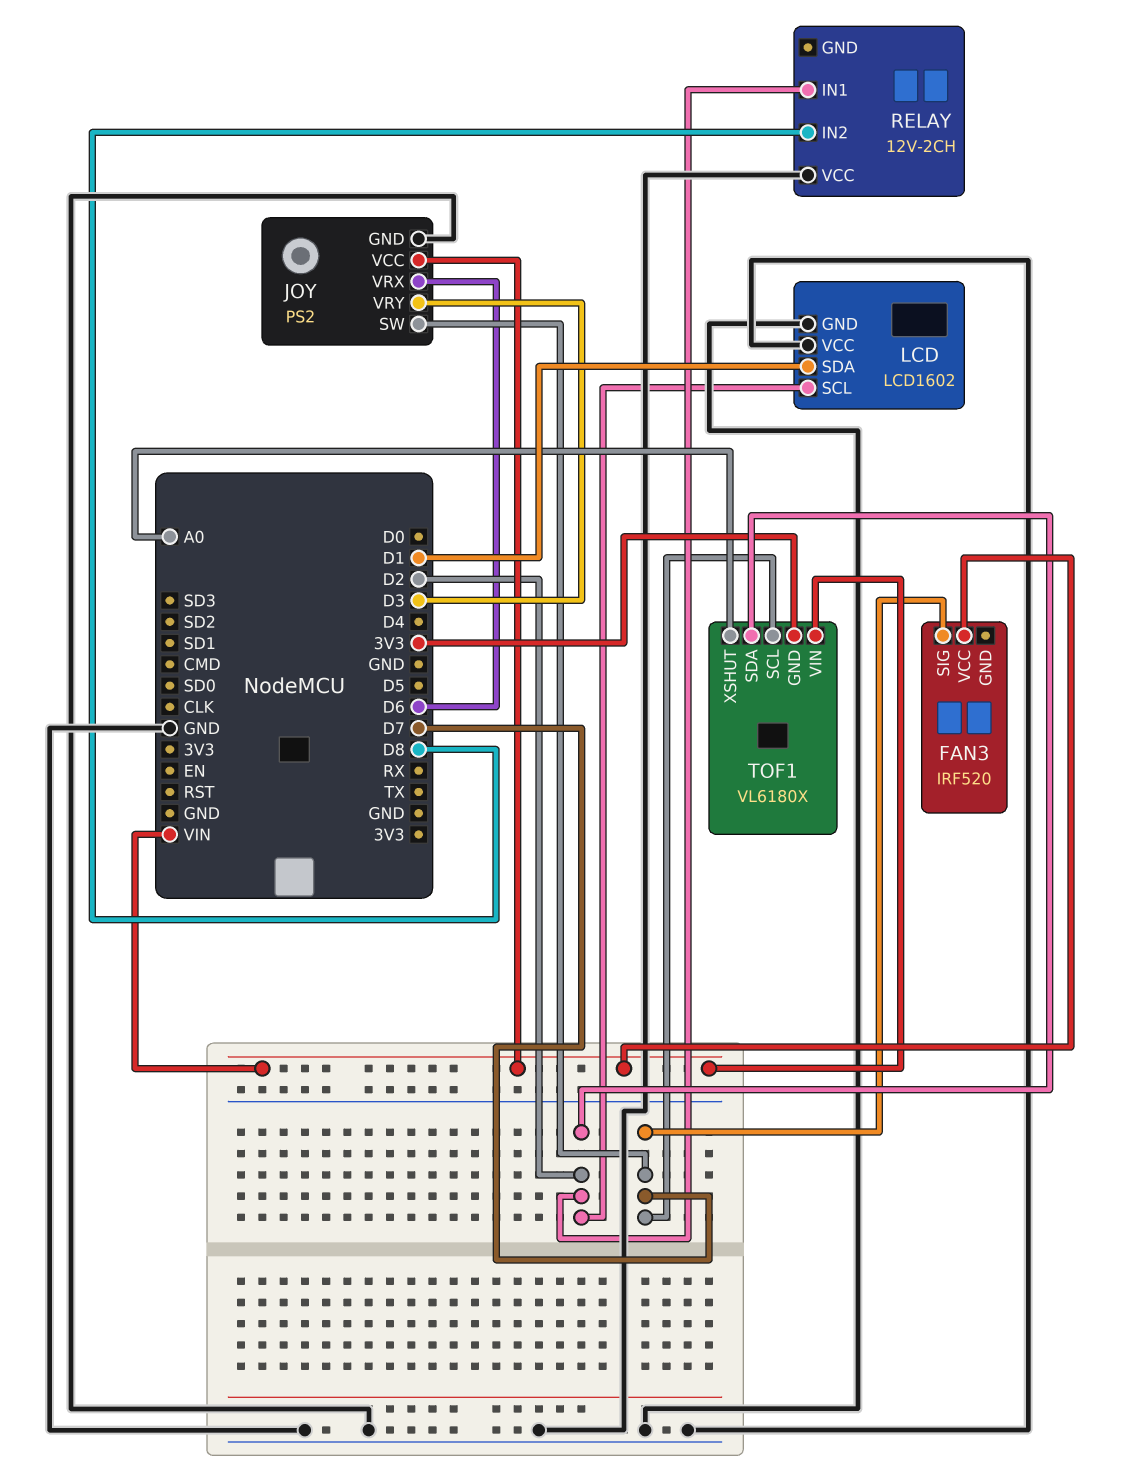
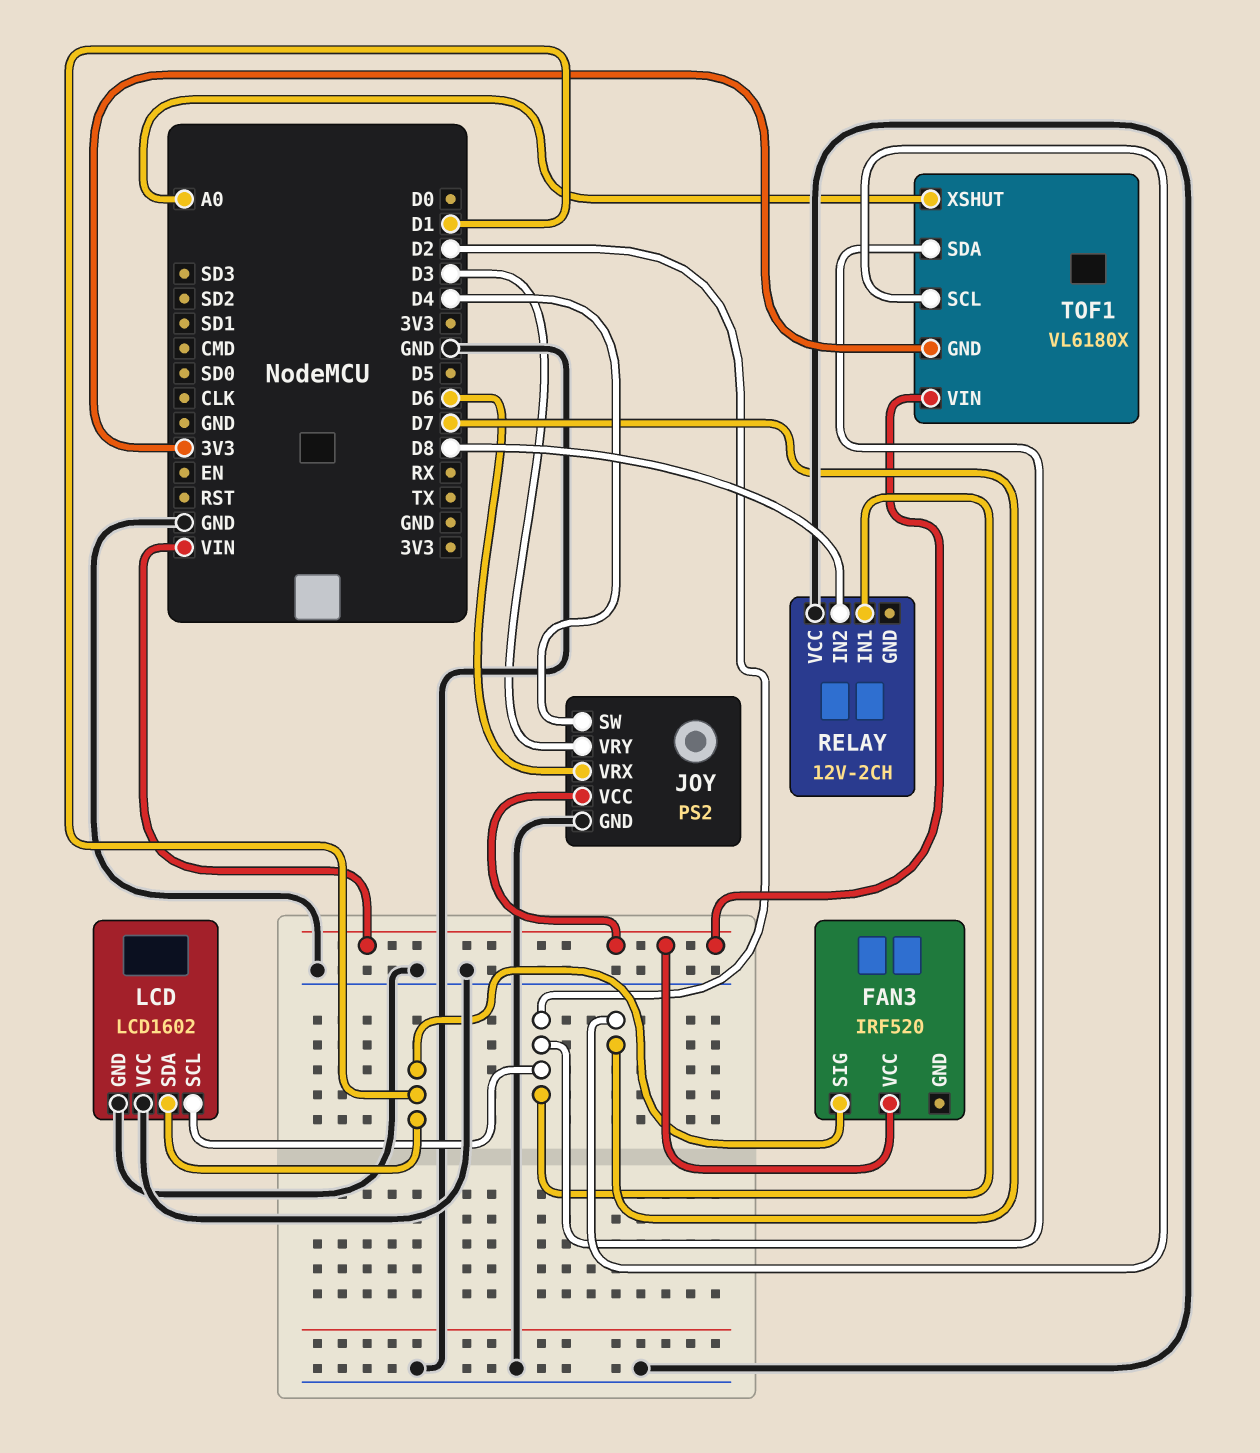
FAN3 pin SIG: D7 -> D1
JOY pin SW: D7 -> D4

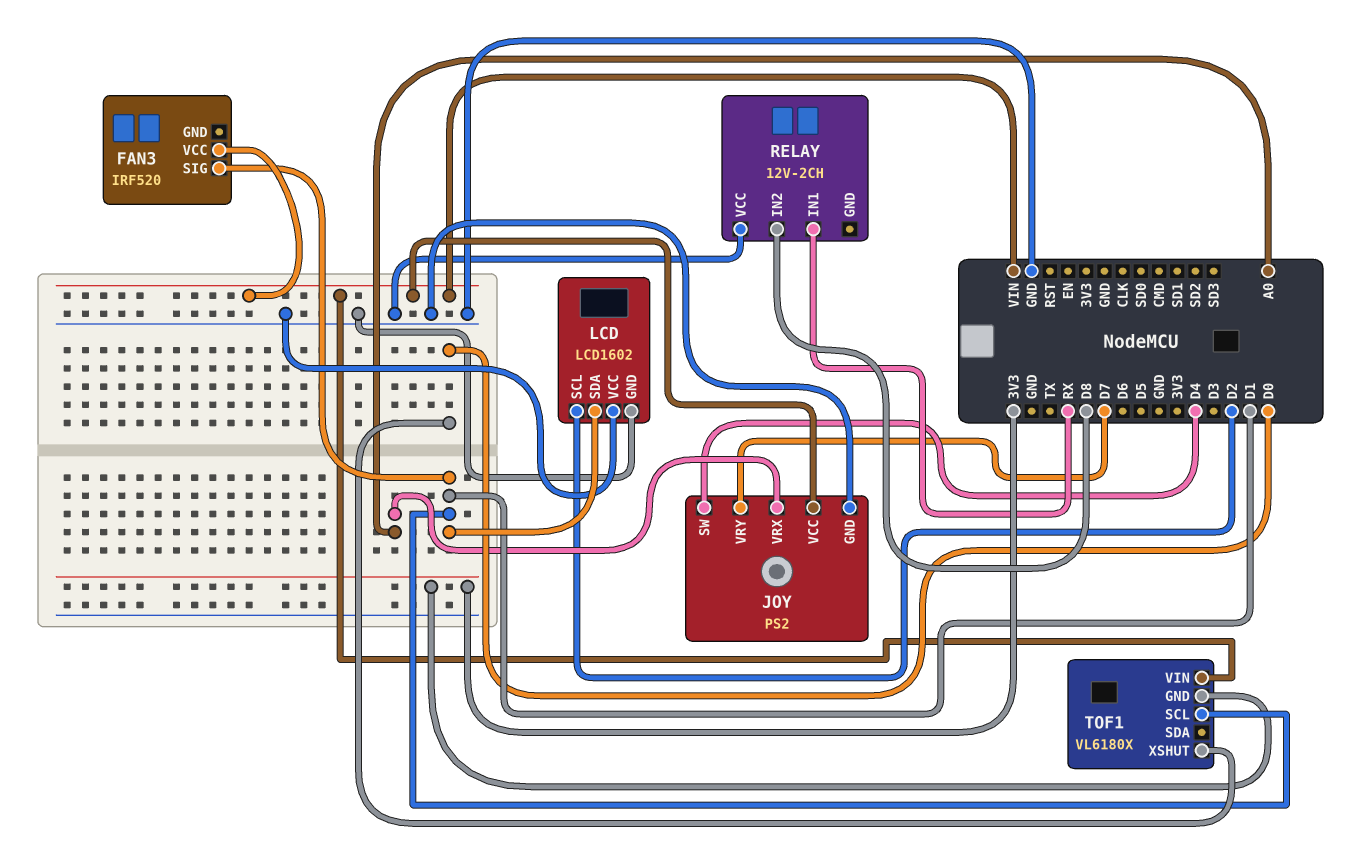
JOY pin VRX: D6 -> A0
JOY pin VRY: D3 -> D7
RELAY pin IN1: D2 -> RX
TOF1 pin SCL: D7 -> D1
TOF1 pin SDA: D2 -> none
TOF1 pin XSHUT: A0 -> D0

